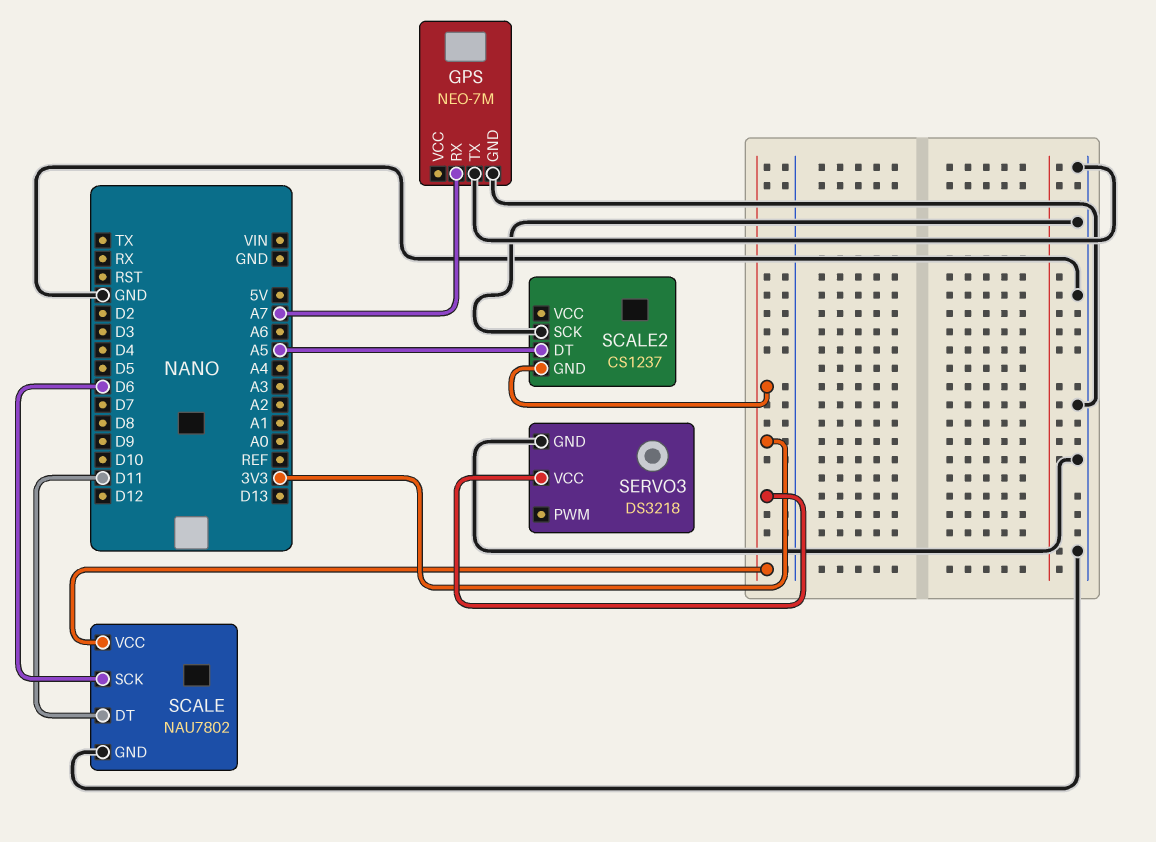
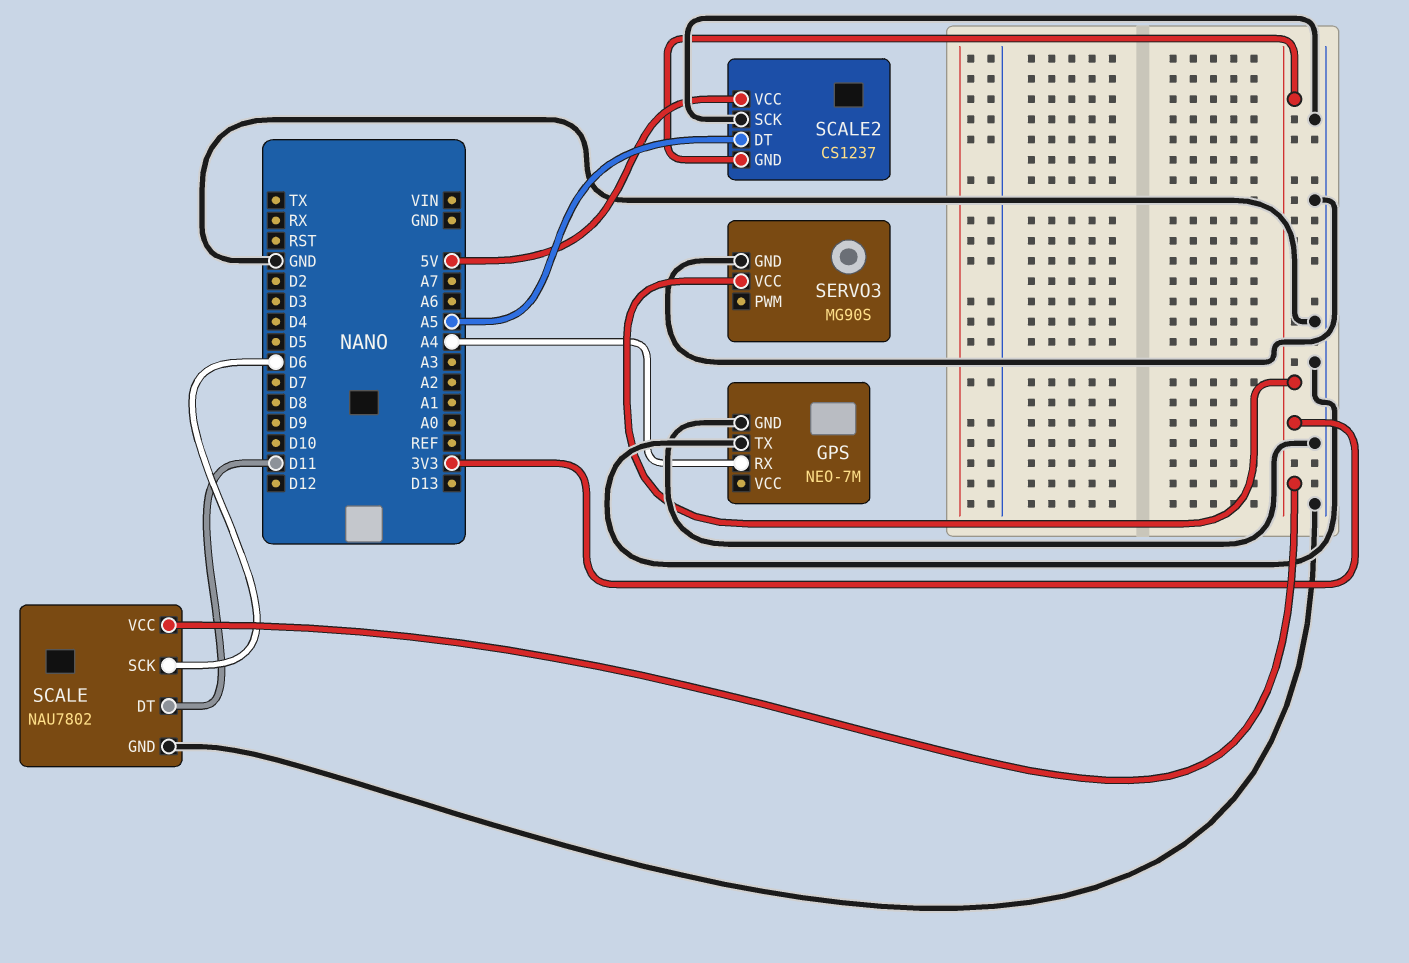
GPS pin RX: A7 -> A4
SCALE2 pin VCC: none -> 5V
SERVO3: DS3218 -> MG90S

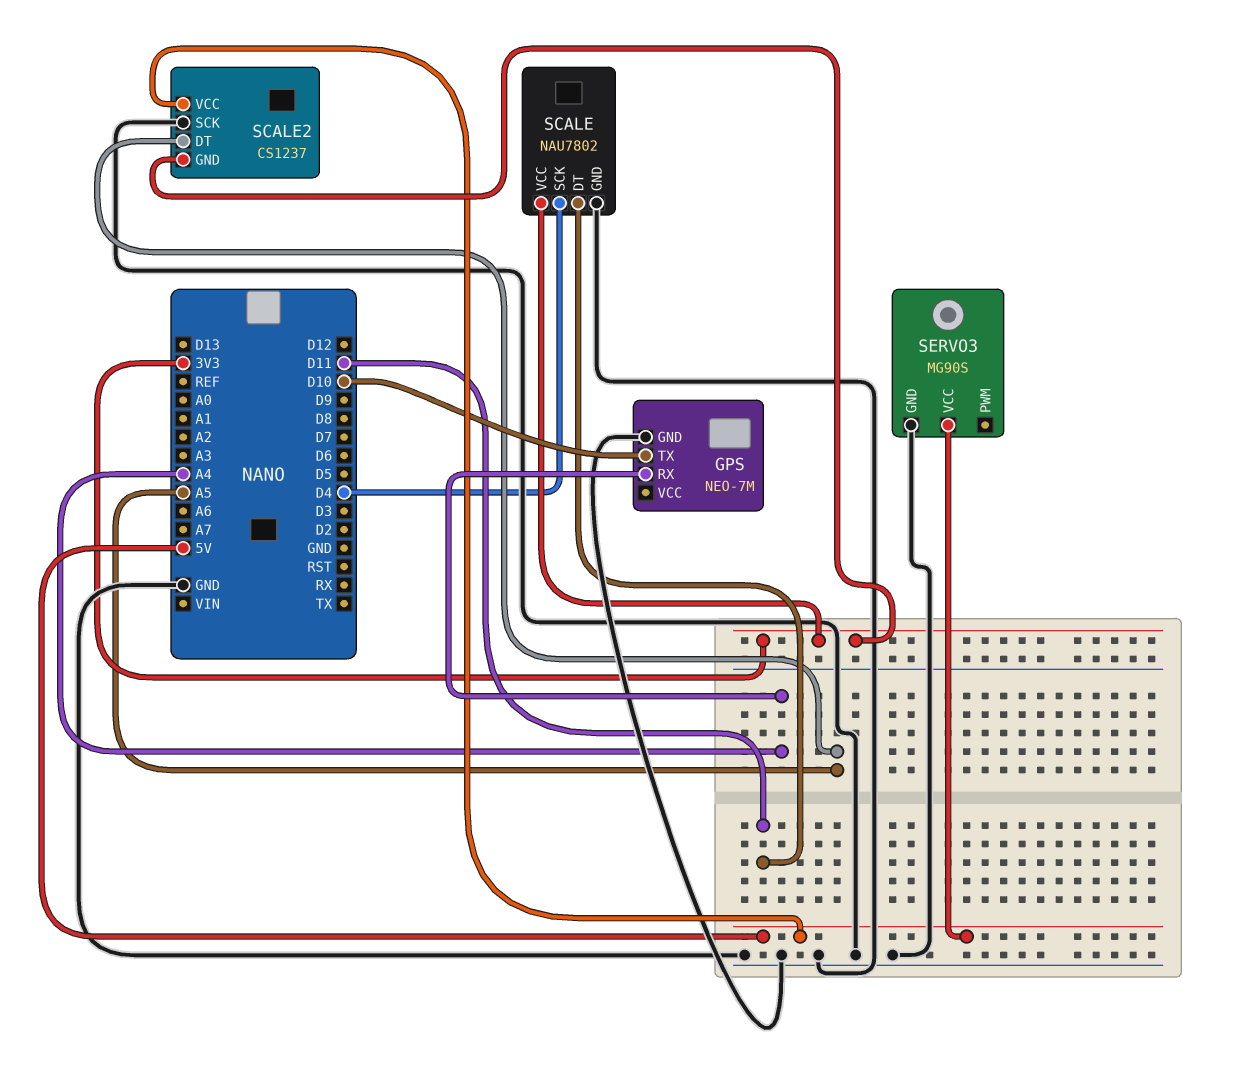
GPS pin TX: GND -> D10
SCALE pin SCK: D6 -> D4
SERVO3 pin VCC: 3V3 -> 5V

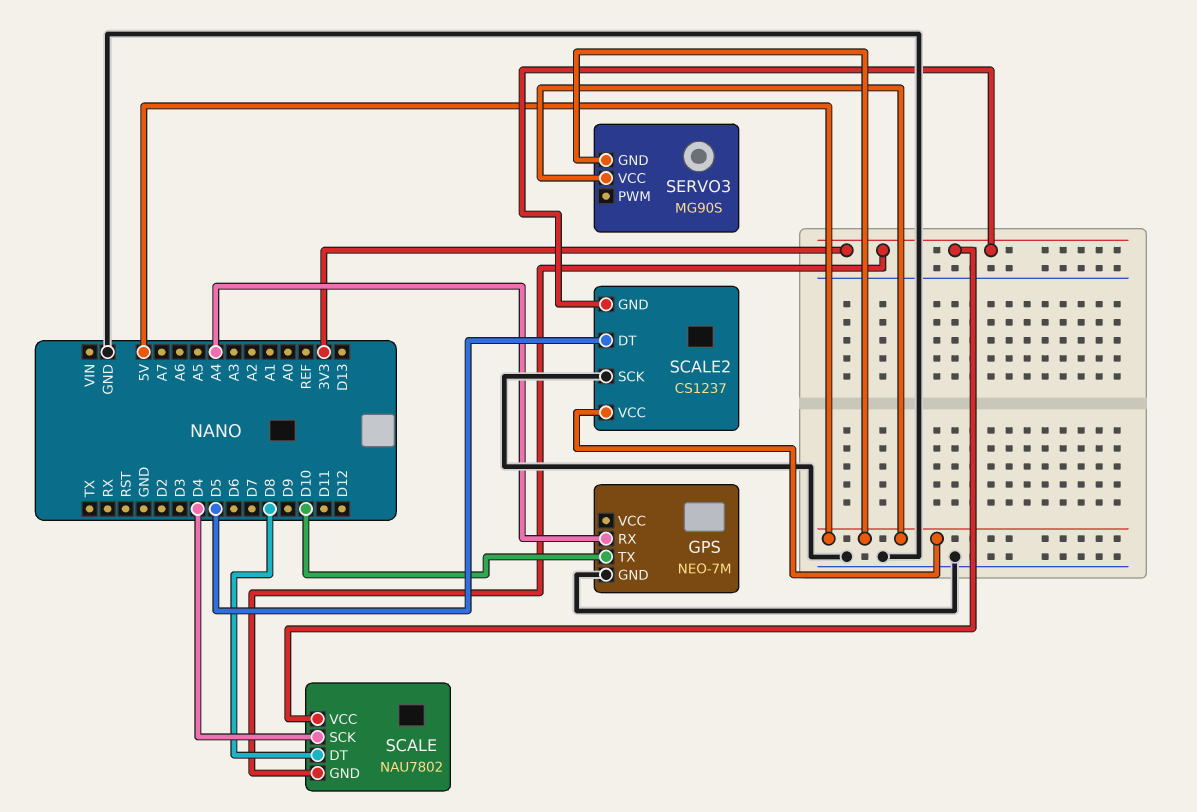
SCALE pin DT: D11 -> D8
SCALE pin GND: GND -> 3V3
SCALE2 pin DT: A5 -> D5
SERVO3 pin GND: GND -> 5V

